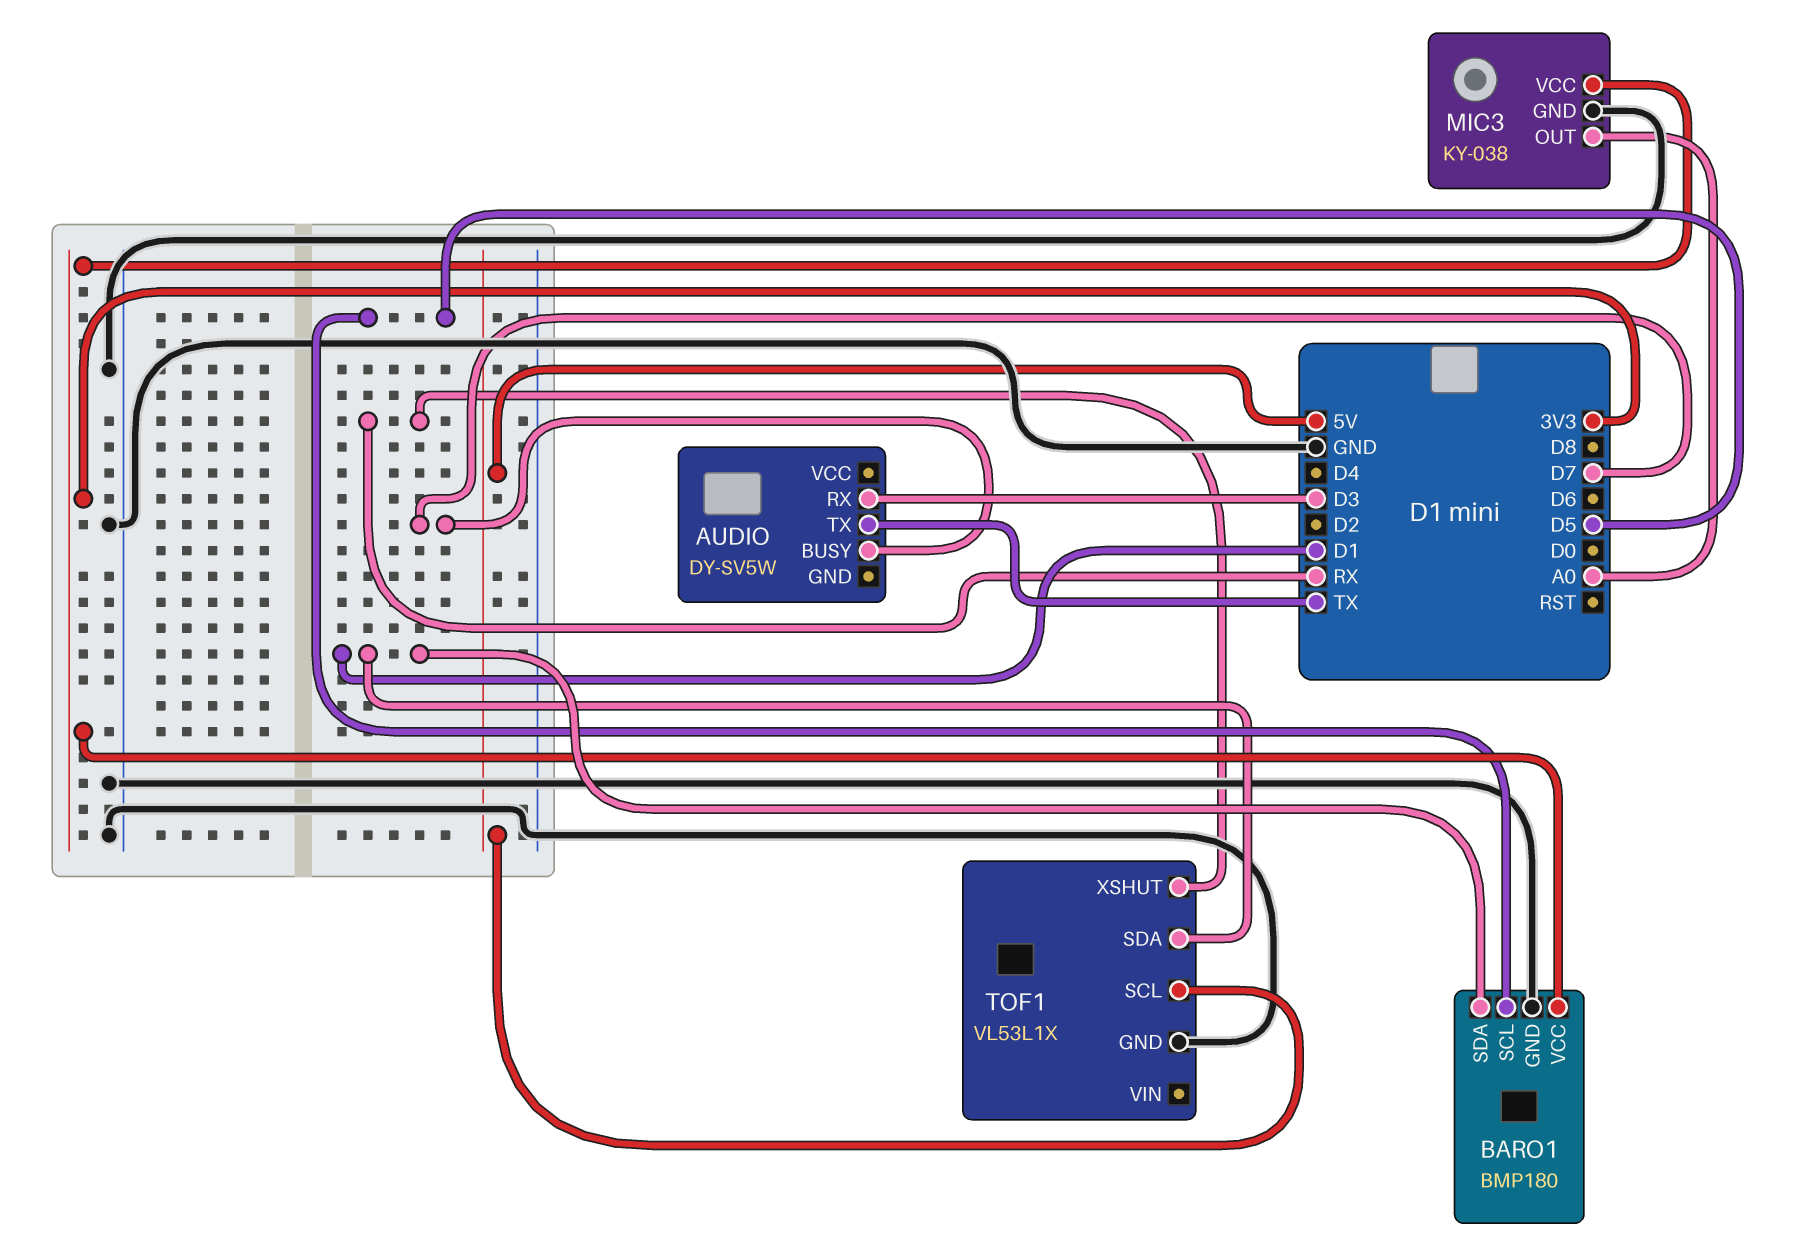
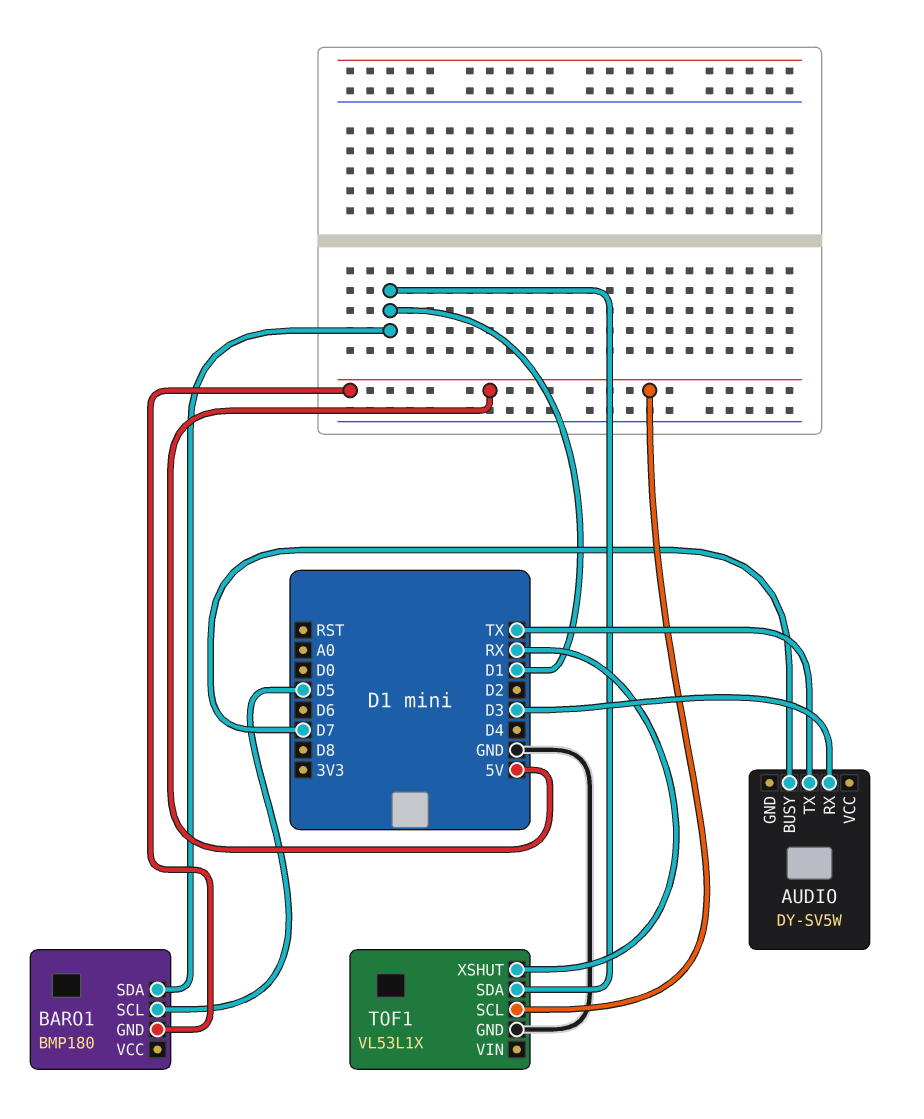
BARO1 pin GND: GND -> 5V
BARO1 pin VCC: 3V3 -> none
MIC3: KY-038 -> none
MIC3 pin GND: GND -> none
MIC3 pin OUT: A0 -> none
MIC3 pin VCC: 3V3 -> none

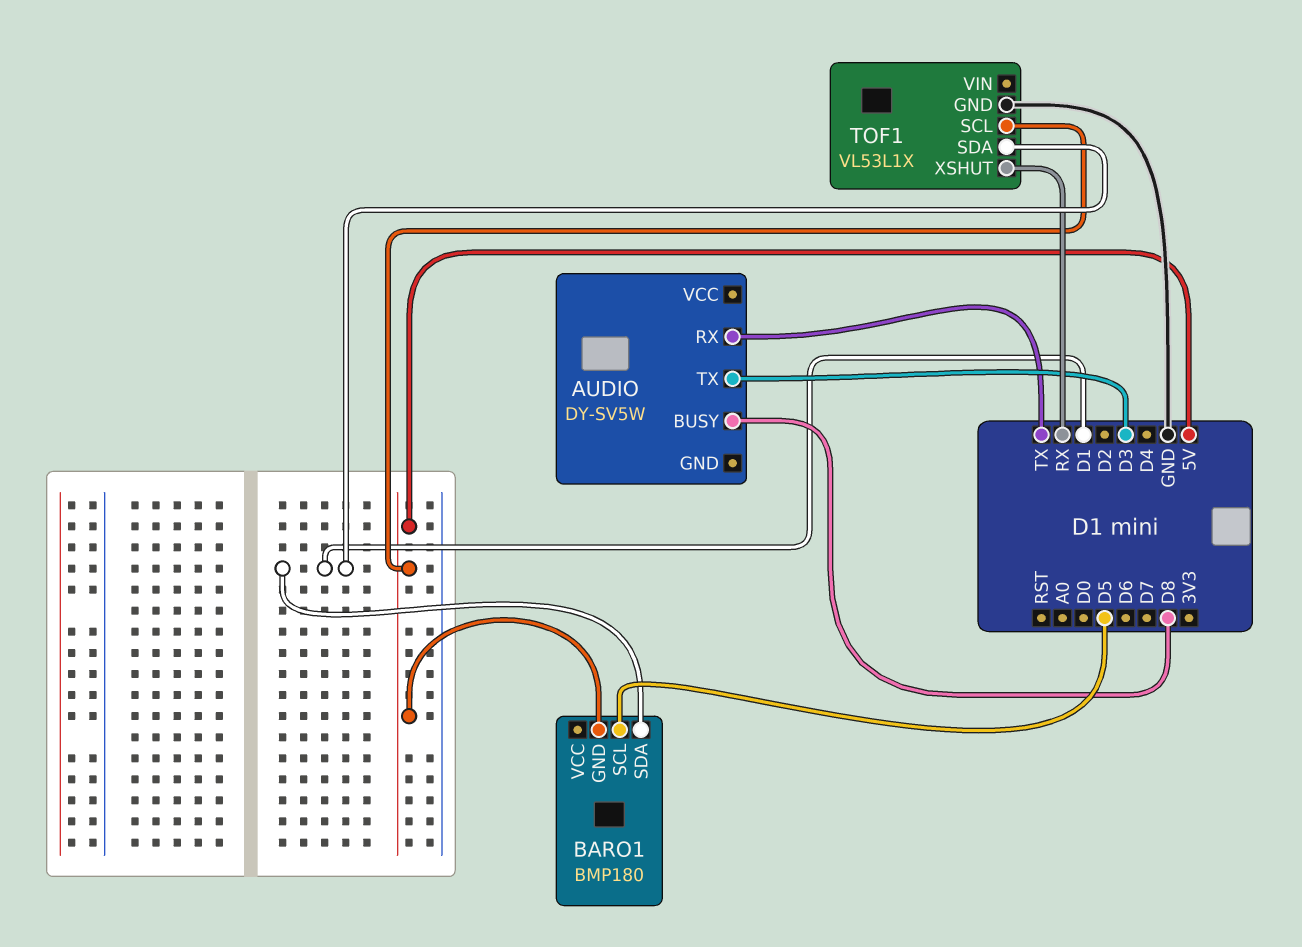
AUDIO pin BUSY: D7 -> D8
AUDIO pin RX: D3 -> TX
AUDIO pin TX: TX -> D3

